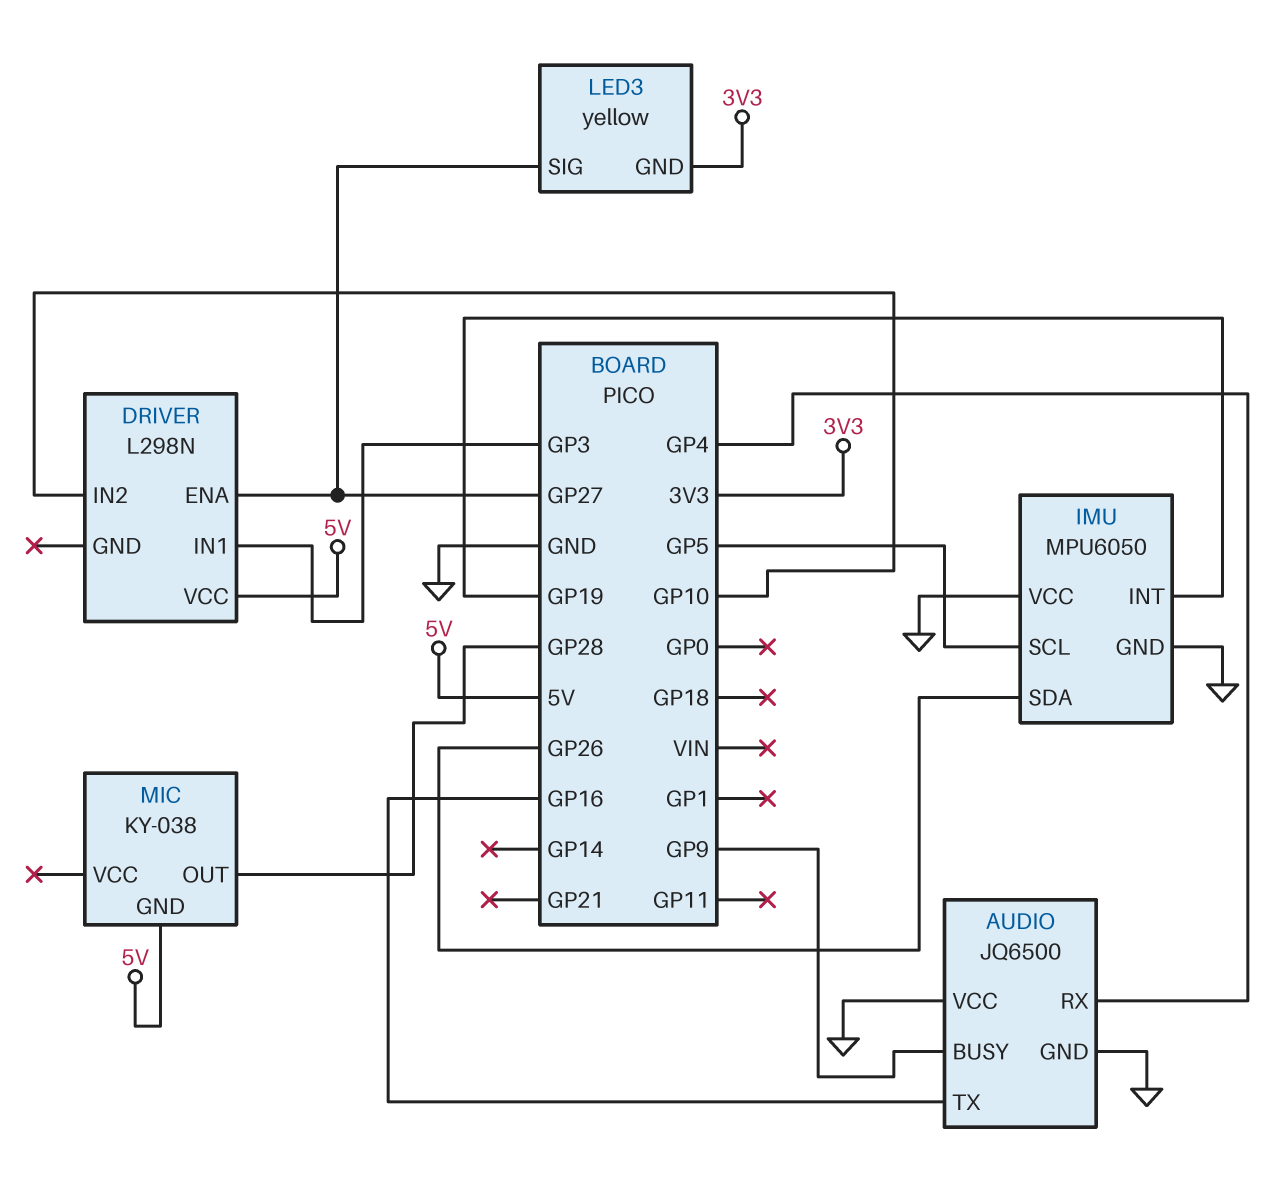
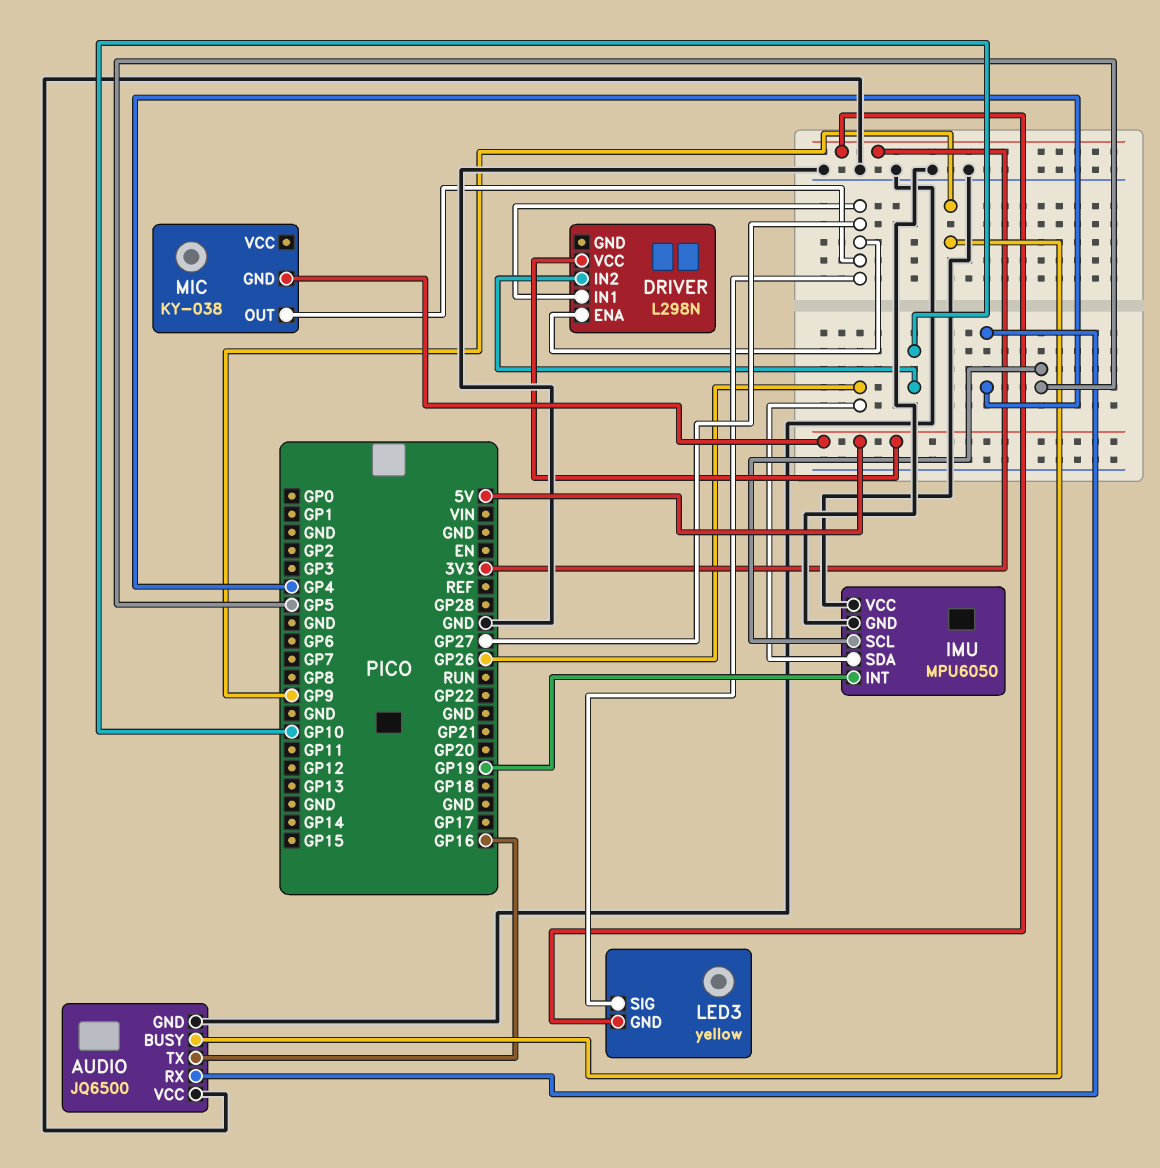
DRIVER pin IN1: GP3 -> GP27
MIC pin OUT: GP28 -> GP27

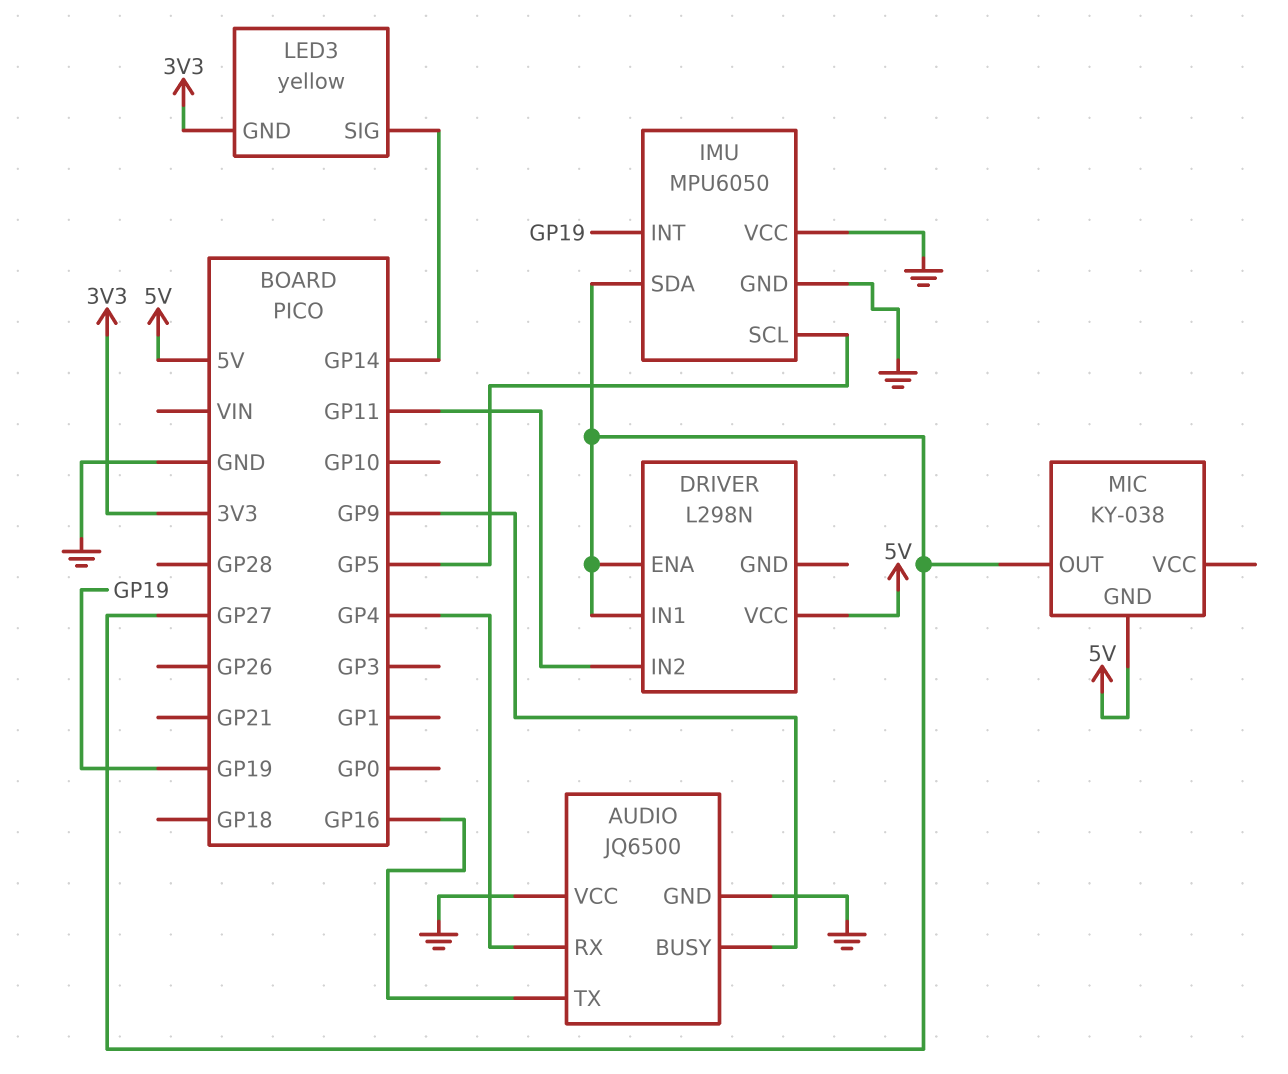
DRIVER pin IN2: GP10 -> GP11
IMU pin SDA: GP26 -> GP27
LED3 pin SIG: GP27 -> GP14

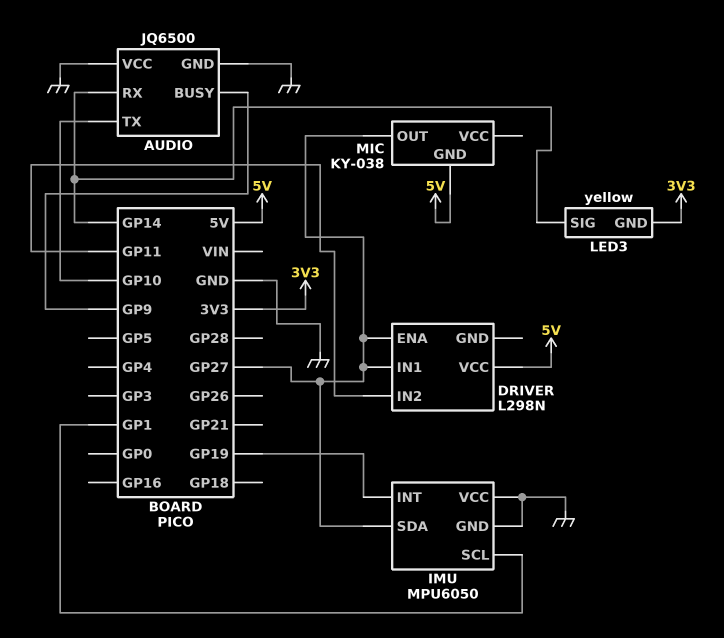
AUDIO pin RX: GP4 -> GP14
AUDIO pin TX: GP16 -> GP10
IMU pin SCL: GP5 -> GP1

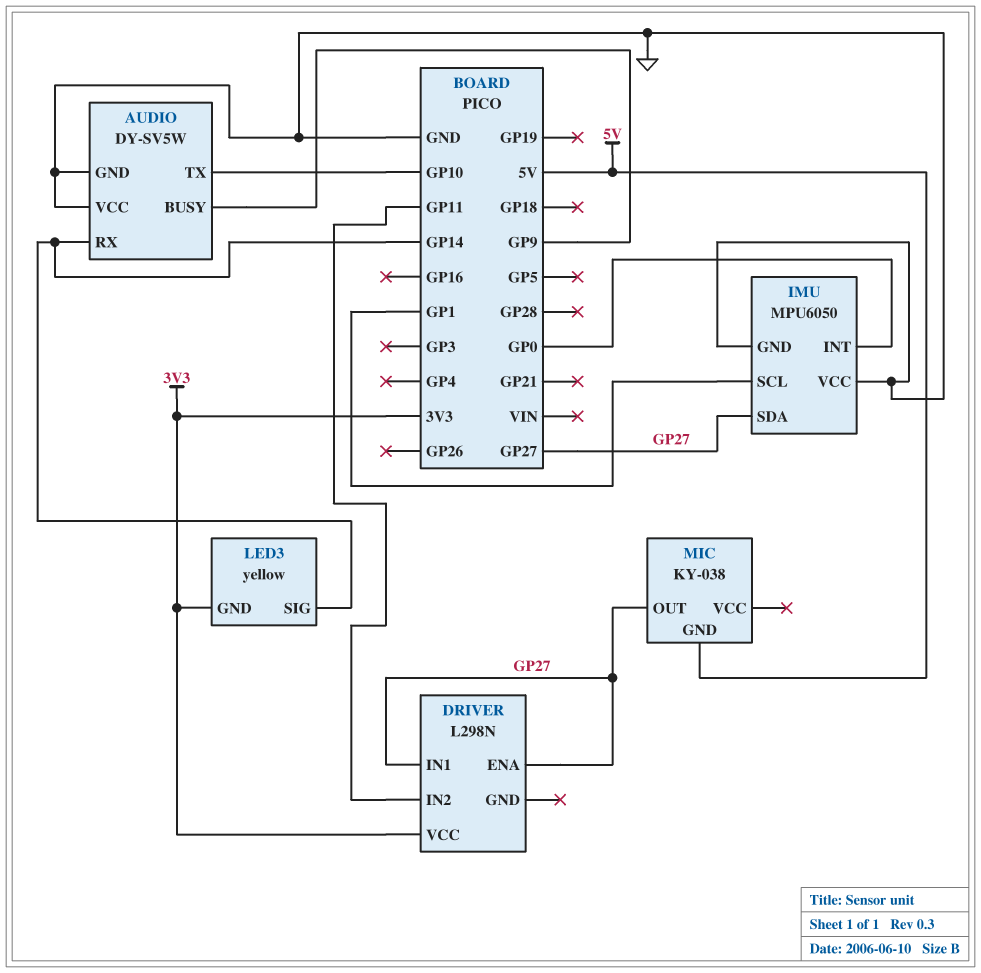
AUDIO: JQ6500 -> DY-SV5W
DRIVER pin VCC: 5V -> 3V3
IMU pin INT: GP19 -> GP0

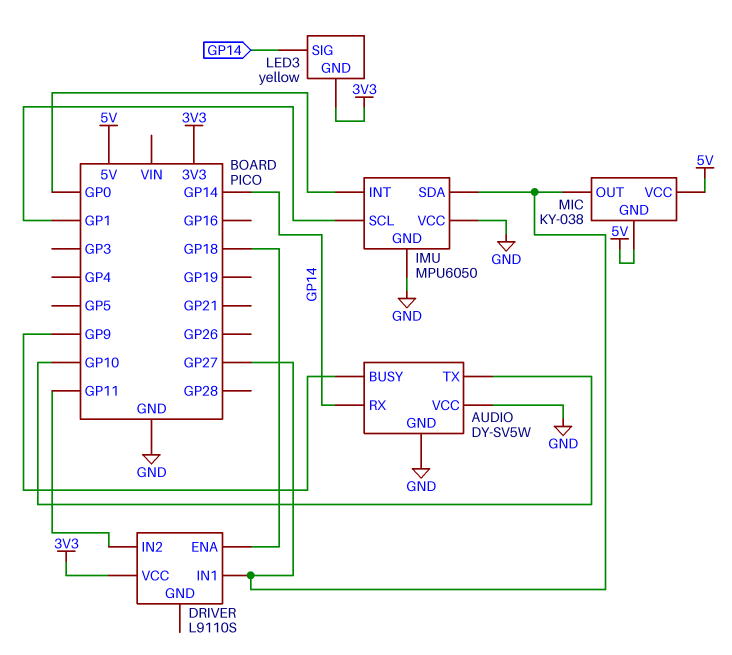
DRIVER: L298N -> L9110S
DRIVER pin ENA: GP27 -> GP18
MIC pin VCC: none -> 5V

